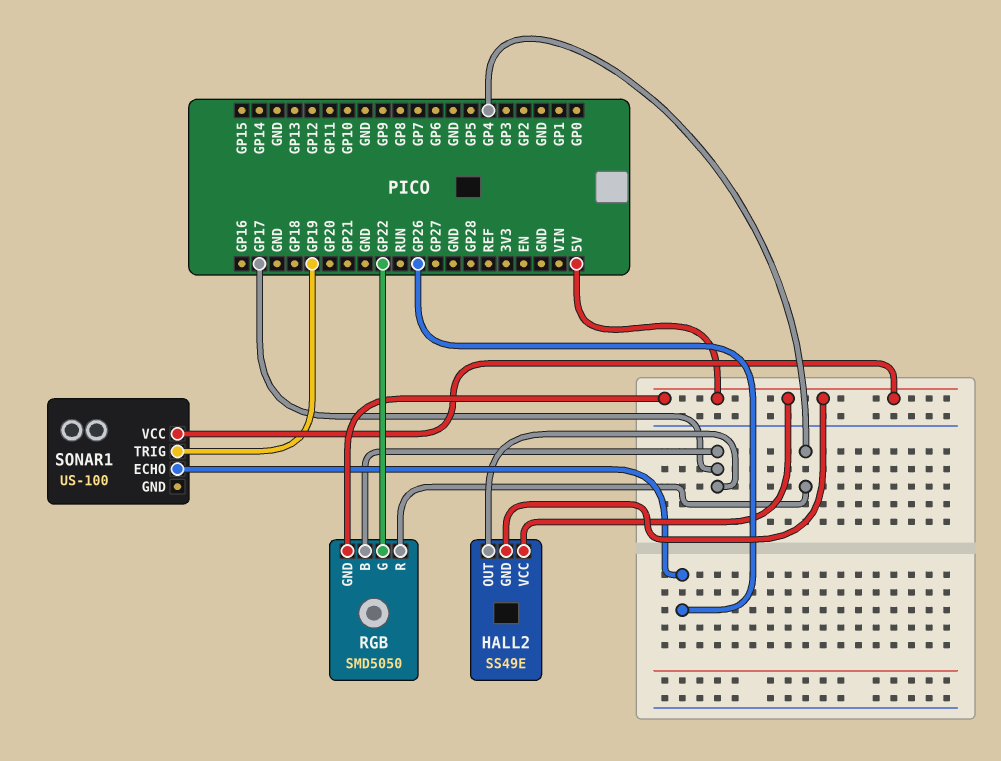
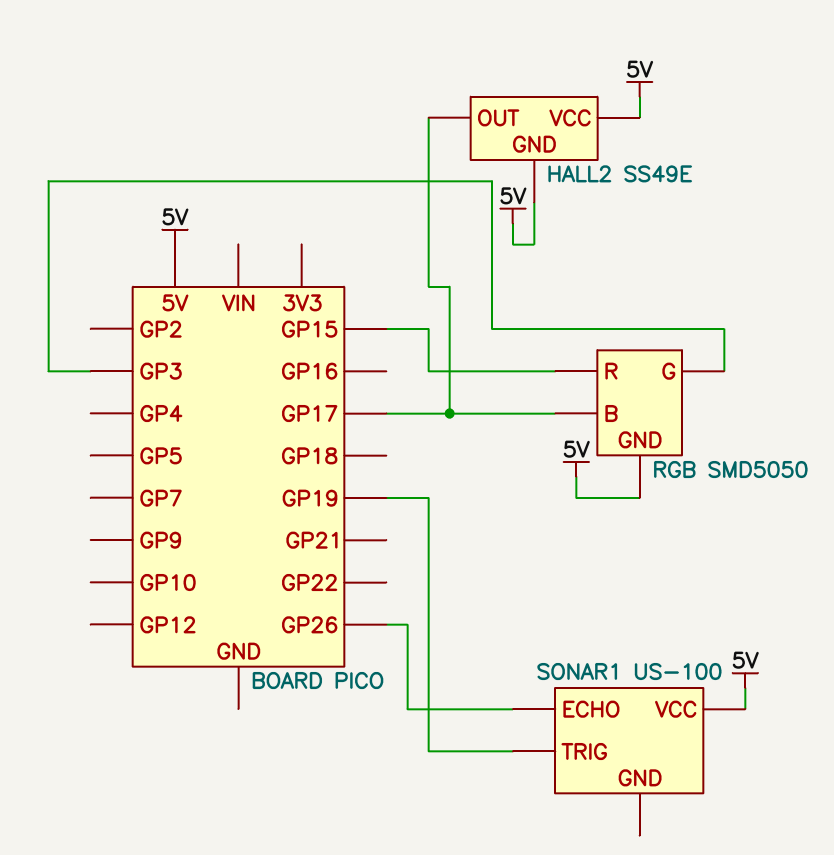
RGB pin G: GP22 -> GP3
RGB pin R: GP4 -> GP15

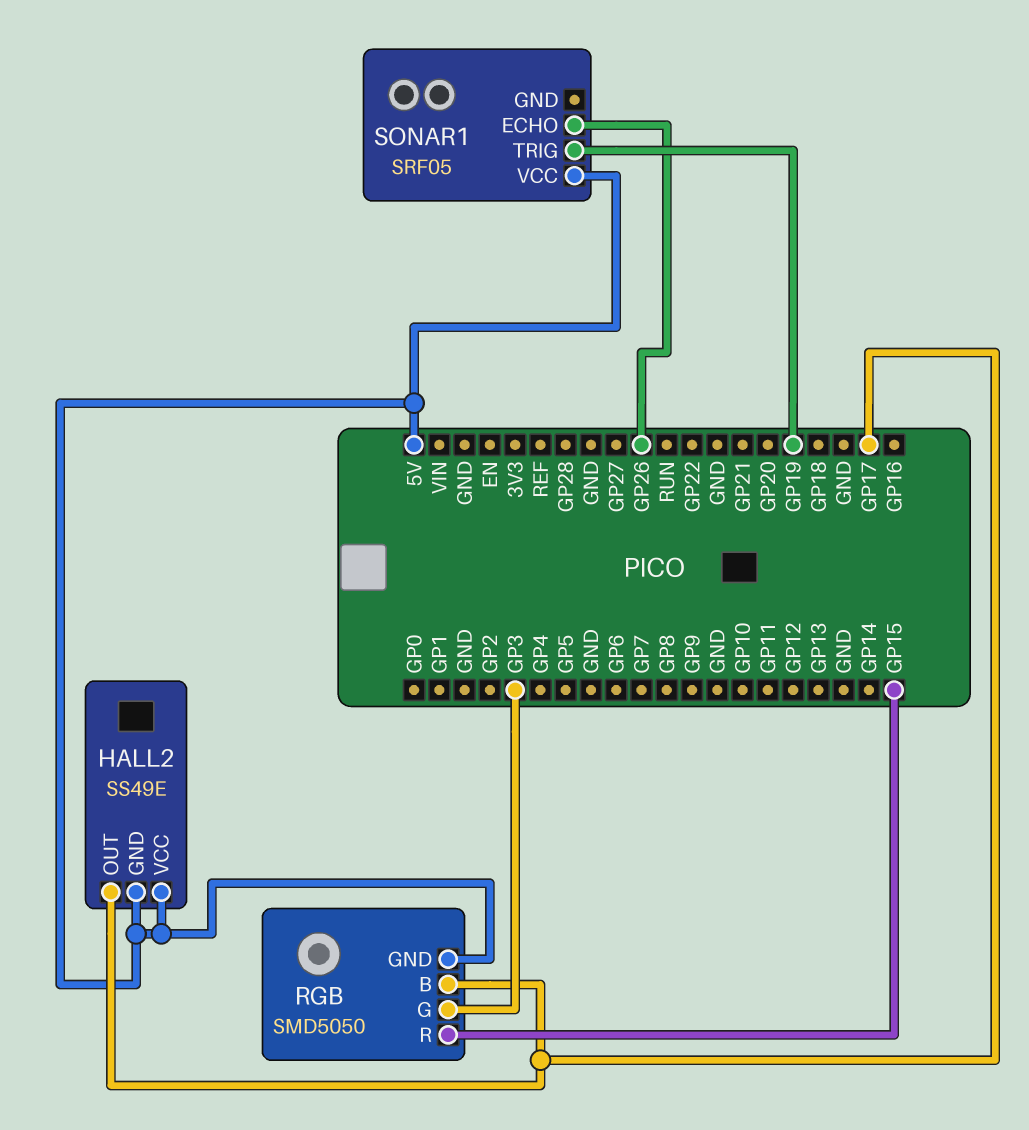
SONAR1: US-100 -> SRF05

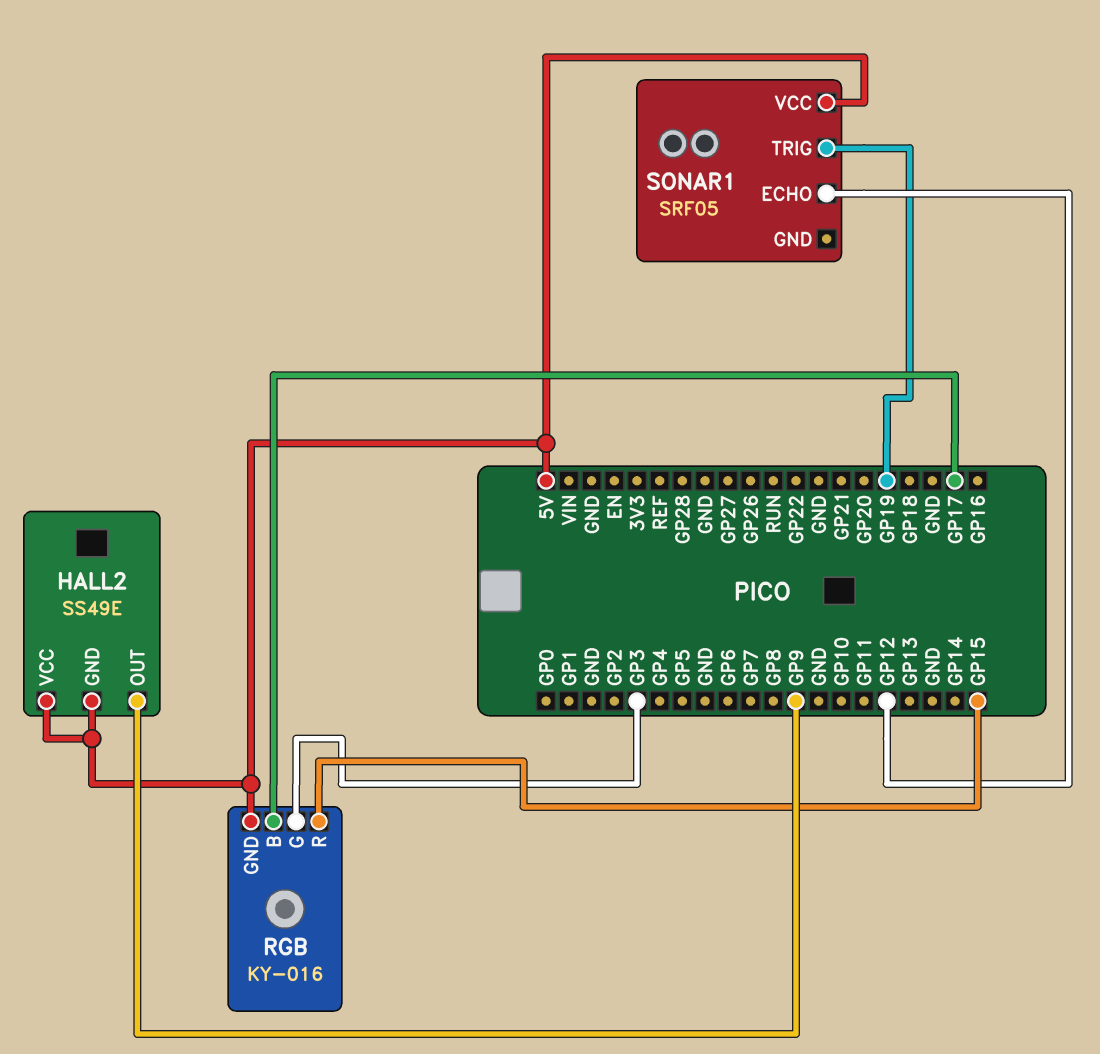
HALL2 pin OUT: GP17 -> GP9
RGB: SMD5050 -> KY-016
SONAR1 pin ECHO: GP26 -> GP12

